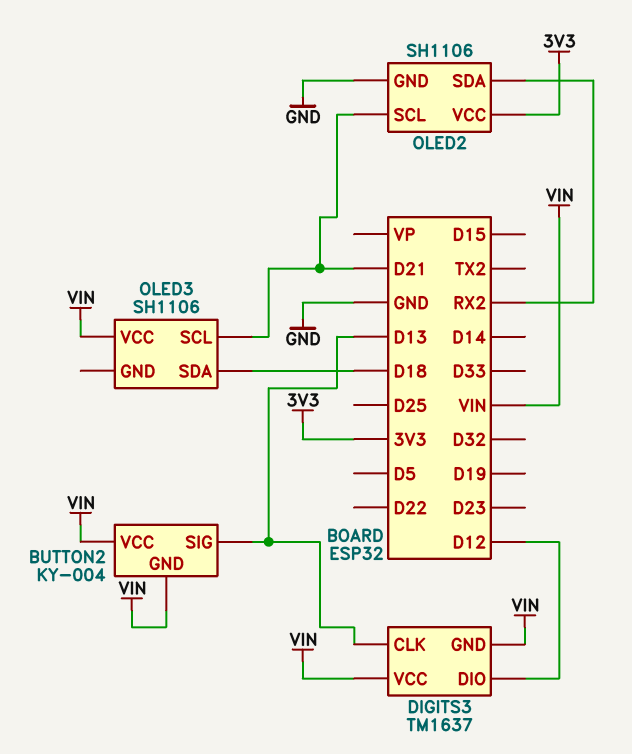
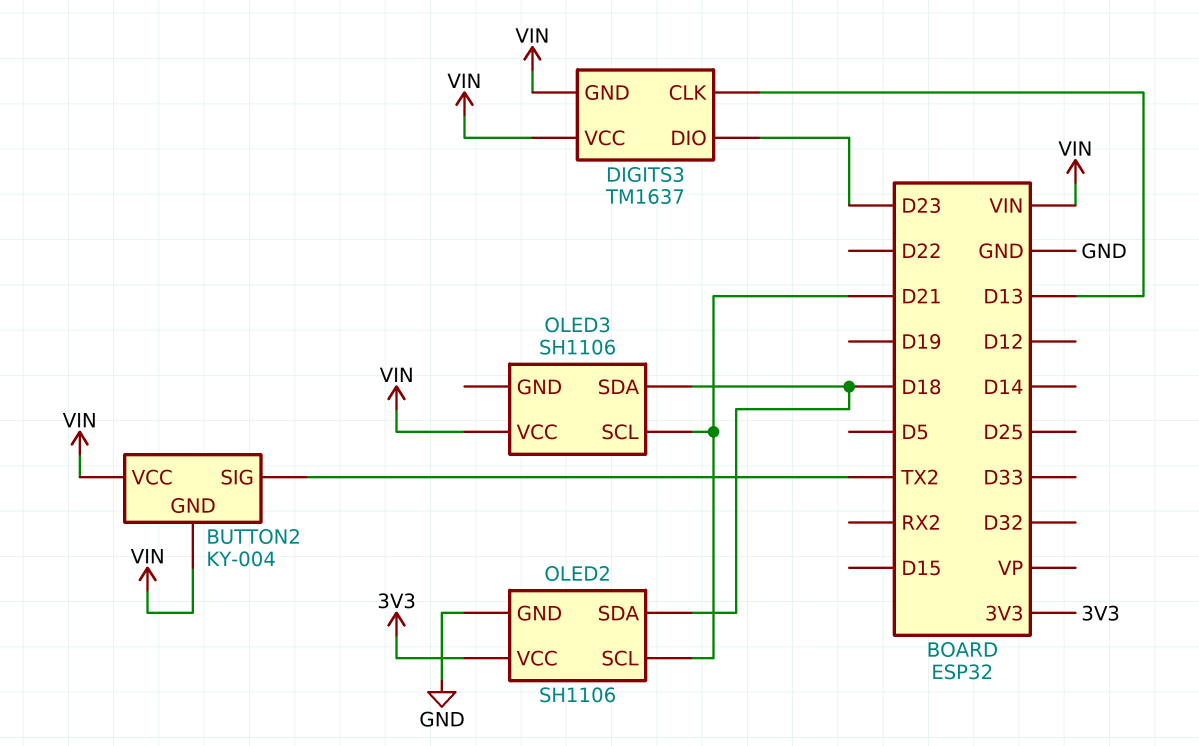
BUTTON2 pin SIG: D13 -> TX2
DIGITS3 pin DIO: D12 -> D23
OLED2 pin SDA: RX2 -> D18

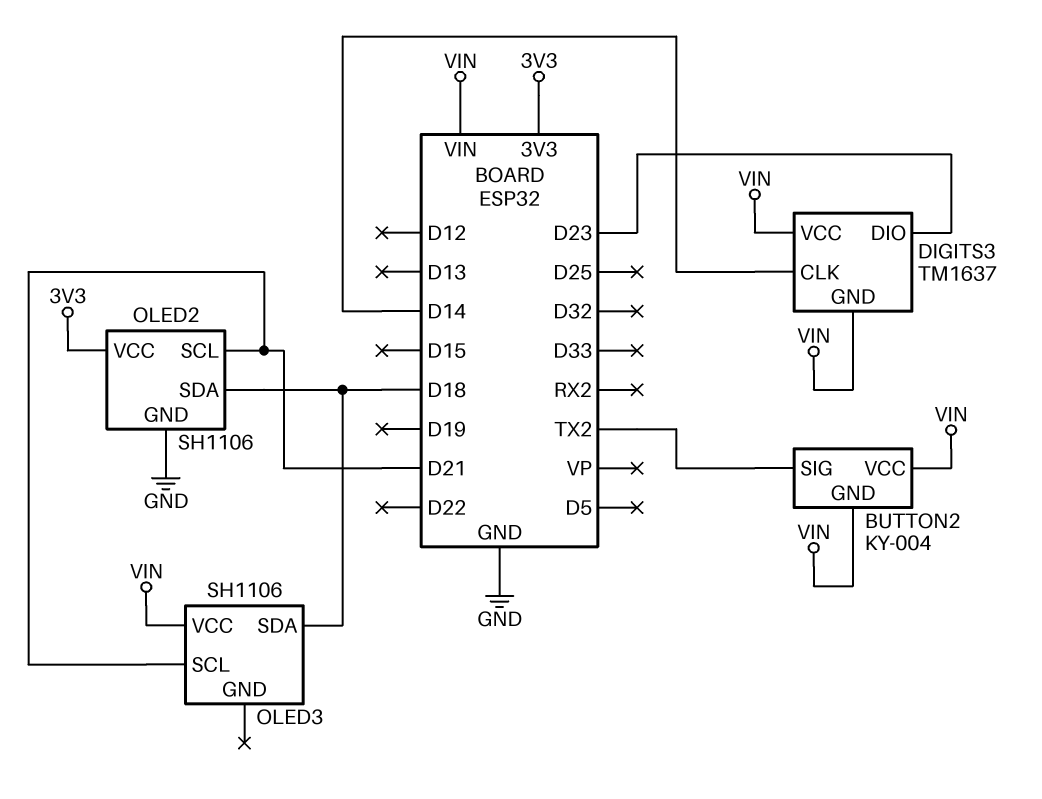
DIGITS3 pin CLK: D13 -> D14

